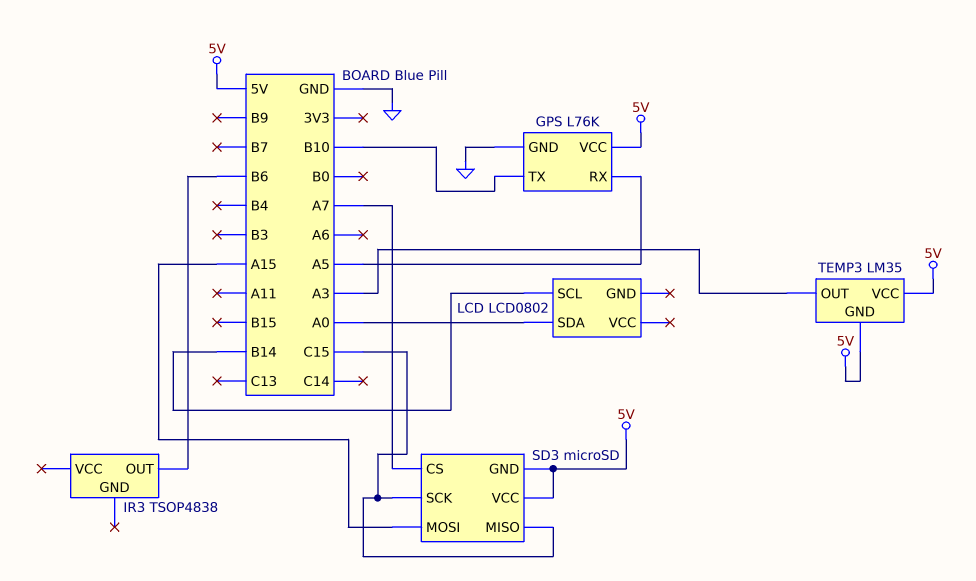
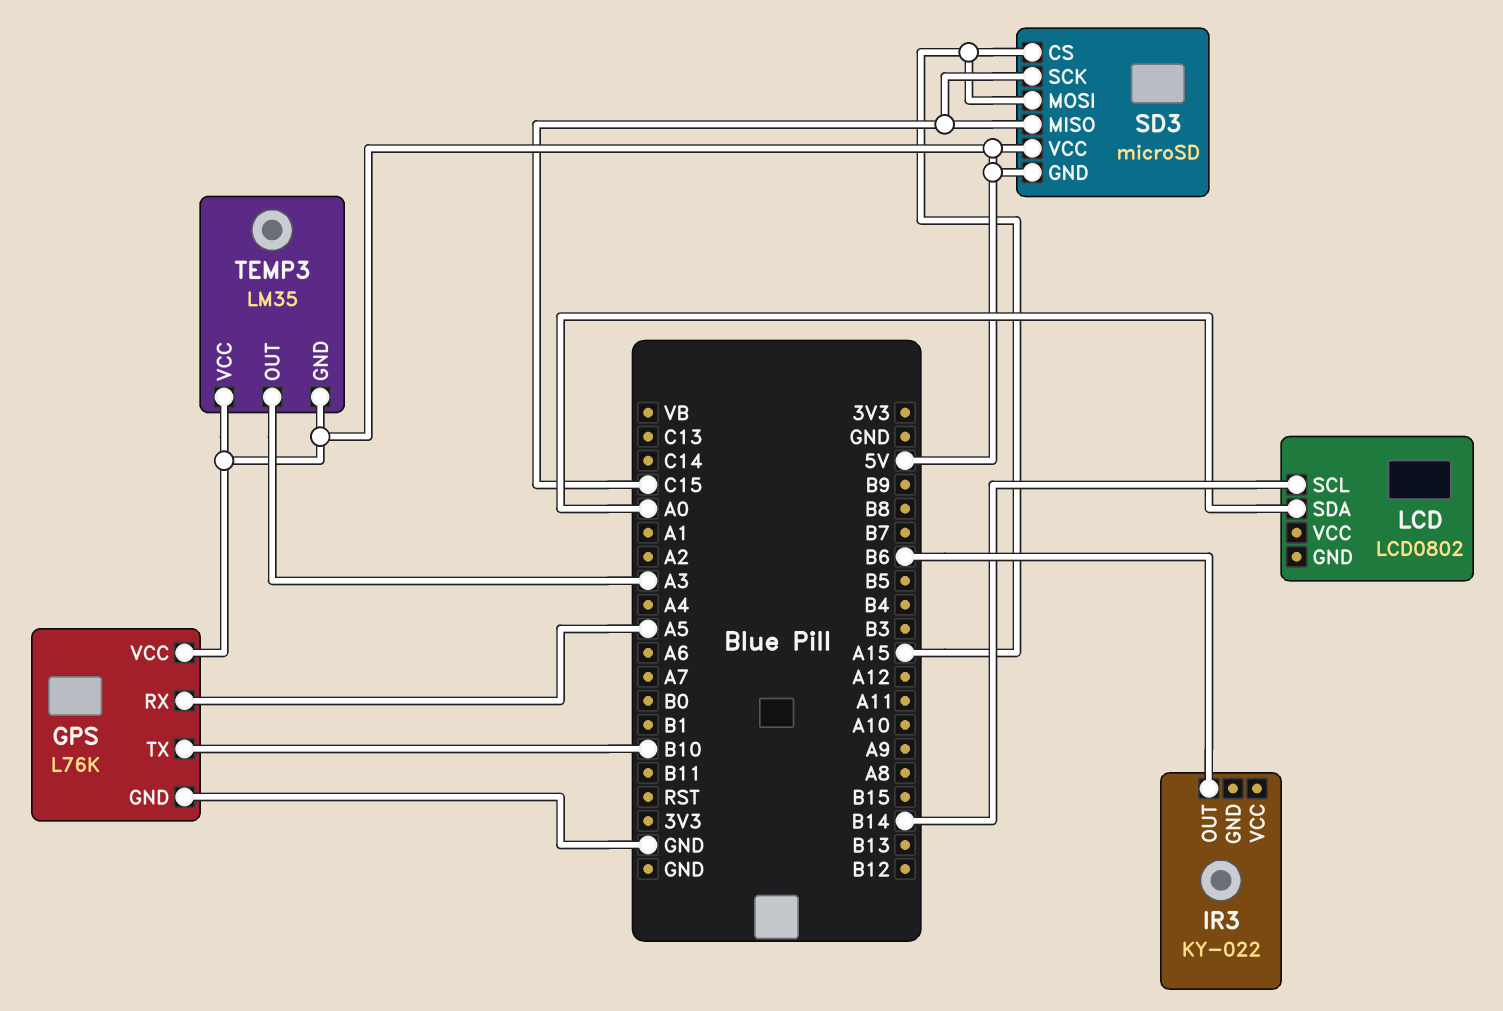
IR3: TSOP4838 -> KY-022
SD3 pin CS: A7 -> A15

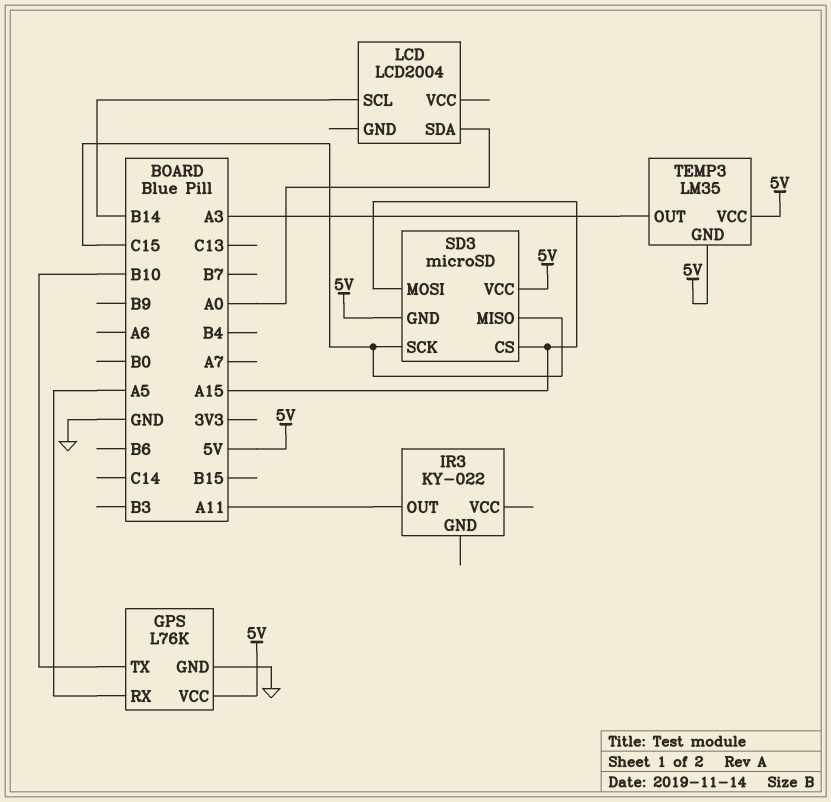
IR3 pin OUT: B6 -> A11
LCD: LCD0802 -> LCD2004

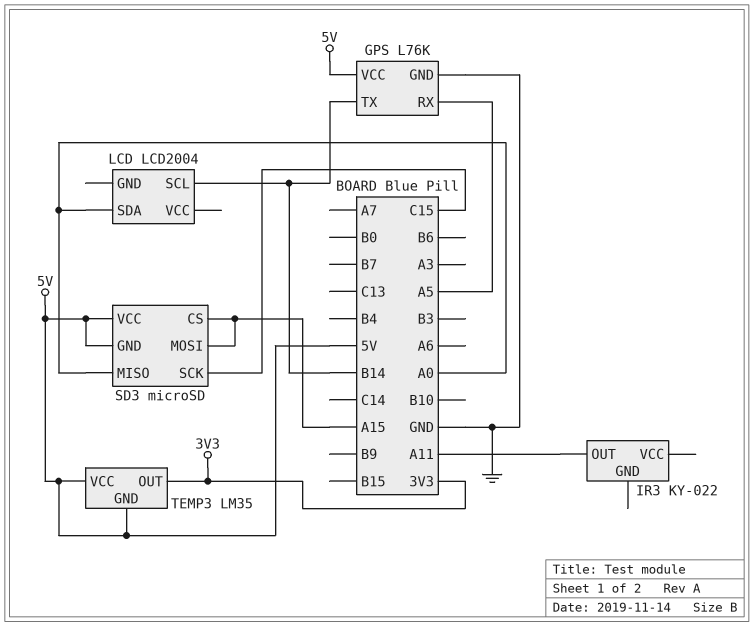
GPS pin TX: B10 -> B14
SD3 pin MISO: C15 -> A0
TEMP3 pin OUT: A3 -> 3V3

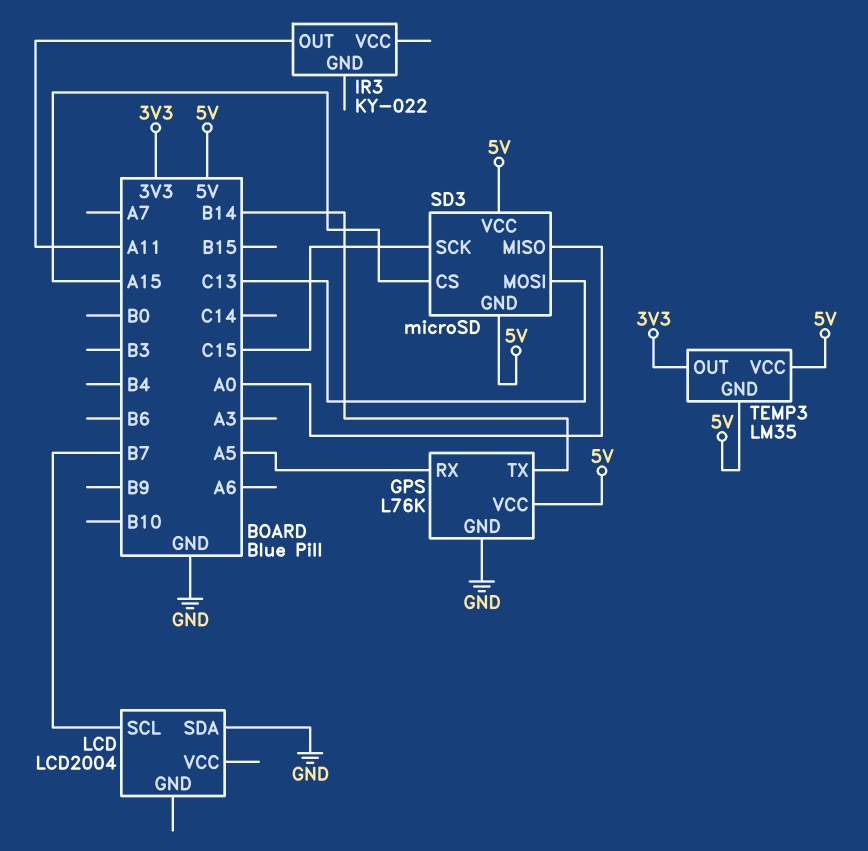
LCD pin SCL: B14 -> B7
LCD pin SDA: A0 -> GND
SD3 pin MOSI: A15 -> C13

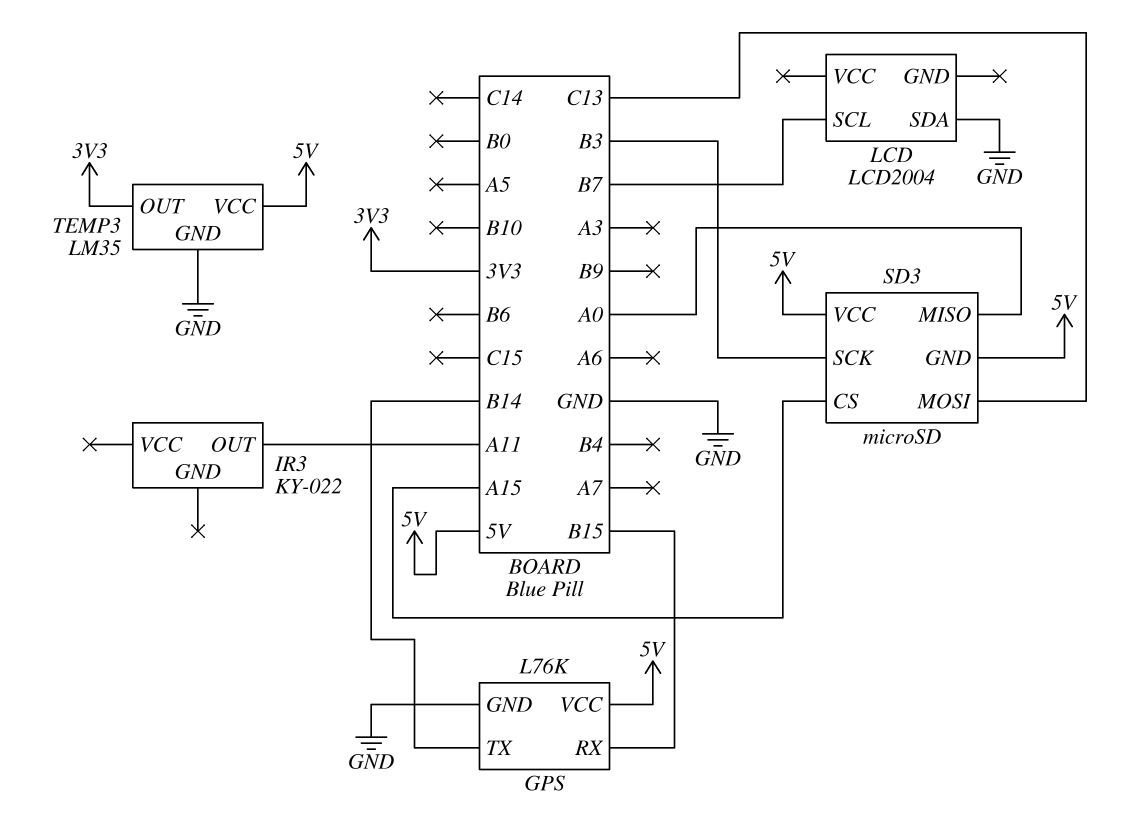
GPS pin RX: A5 -> B15
SD3 pin SCK: C15 -> B3
TEMP3 pin GND: 5V -> GND

